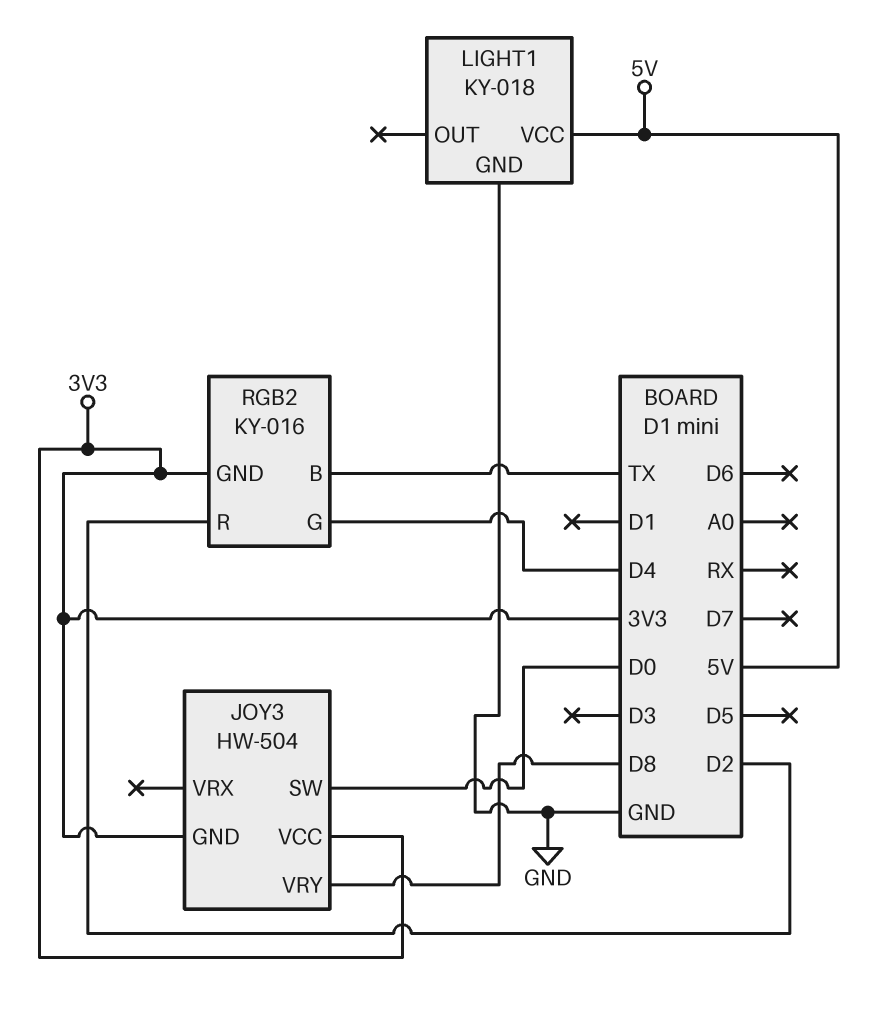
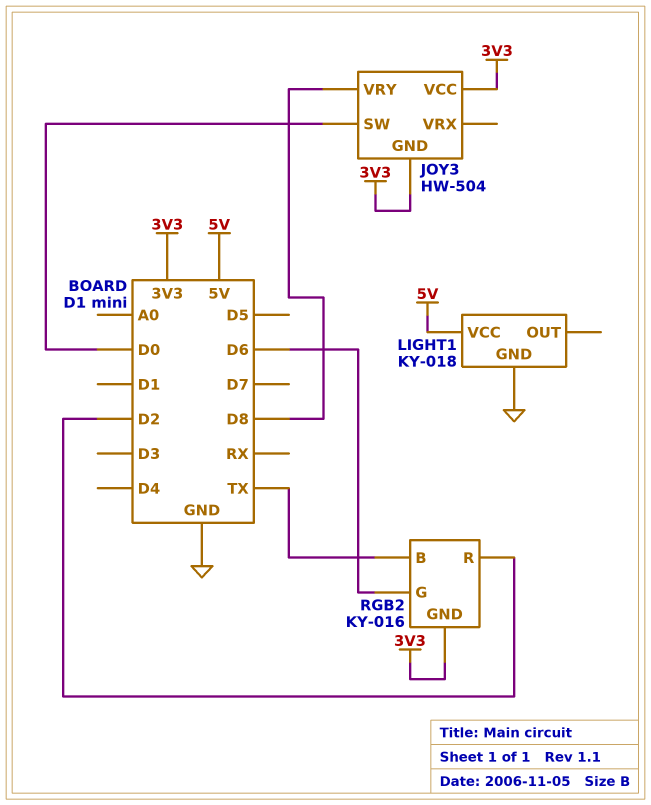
RGB2 pin G: D4 -> D6

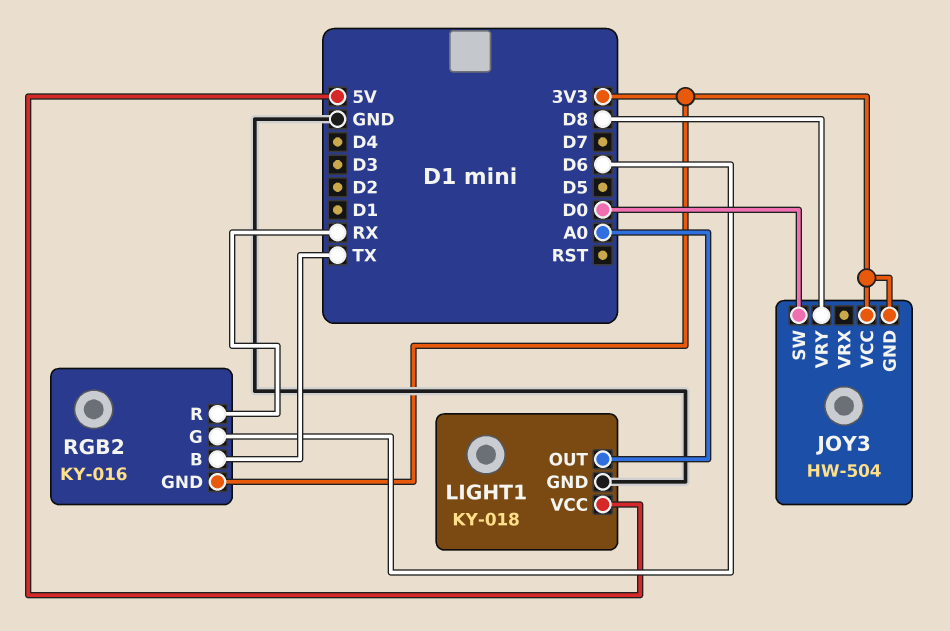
LIGHT1 pin OUT: none -> A0
RGB2 pin R: D2 -> RX

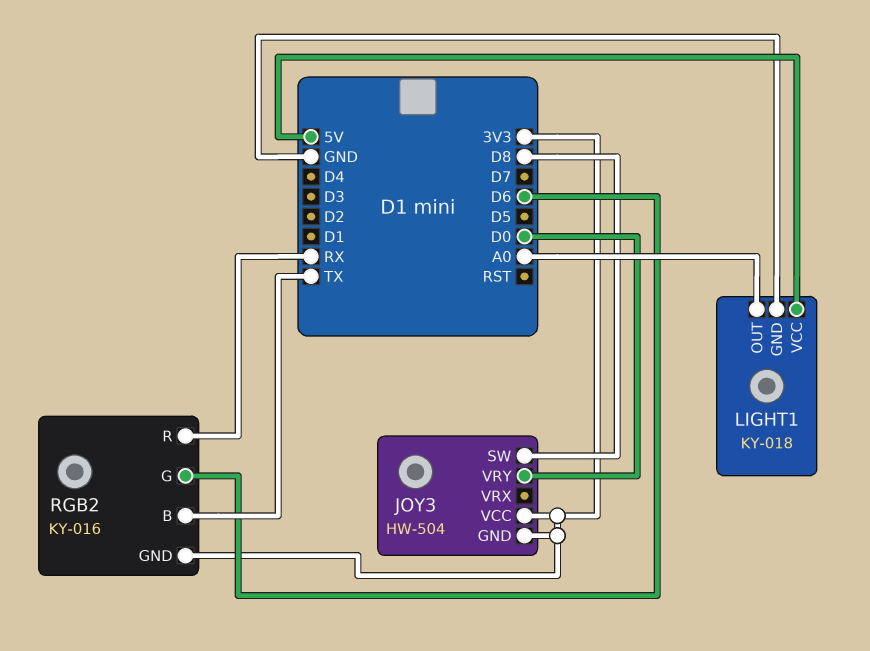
JOY3 pin SW: D0 -> D8
JOY3 pin VRY: D8 -> D0

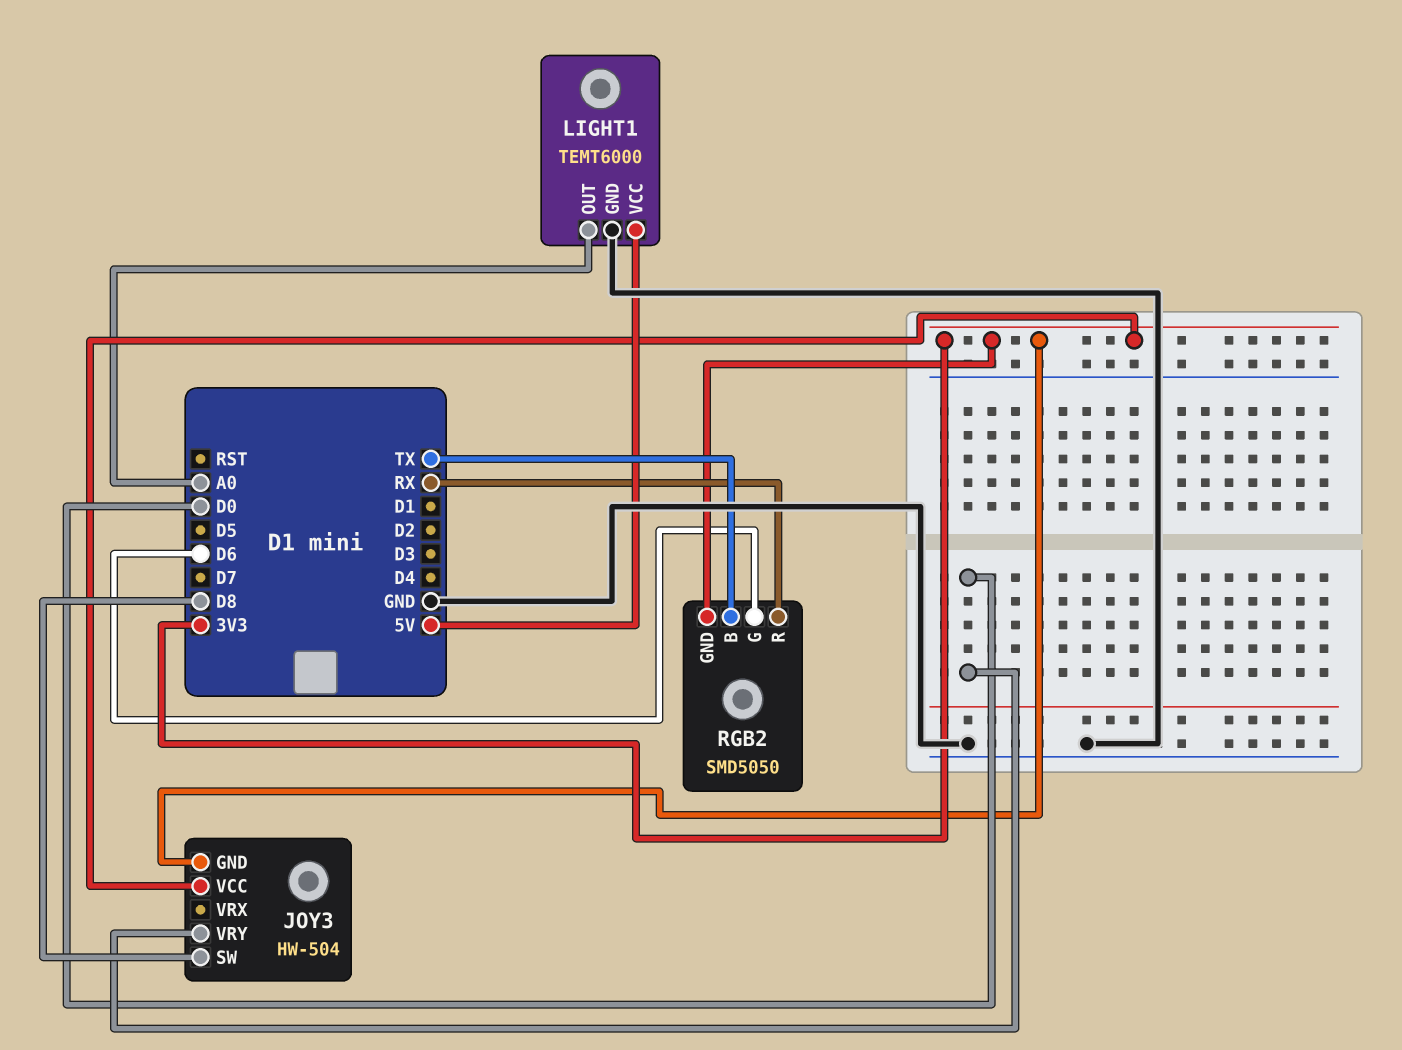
LIGHT1: KY-018 -> TEMT6000
RGB2: KY-016 -> SMD5050

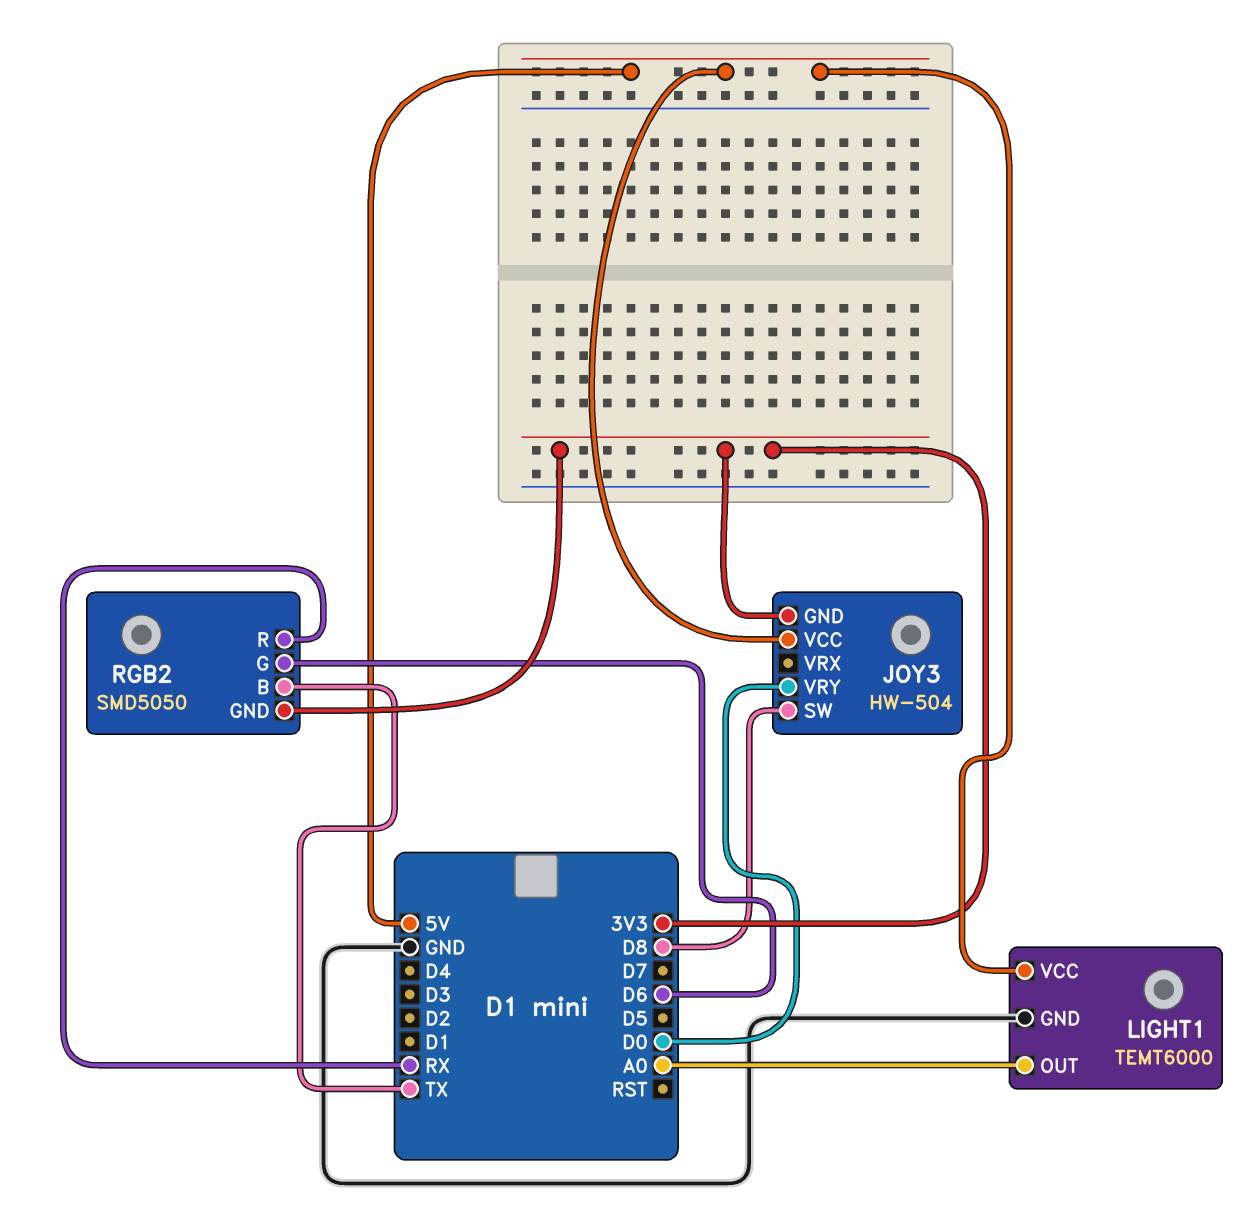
JOY3 pin VCC: 3V3 -> 5V

